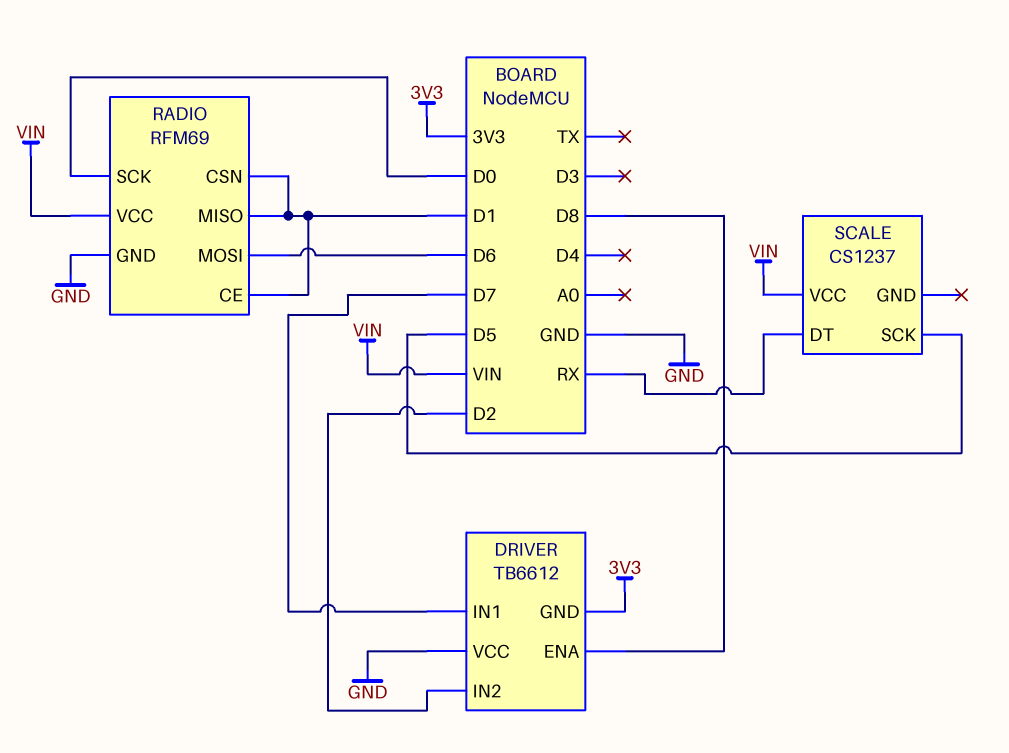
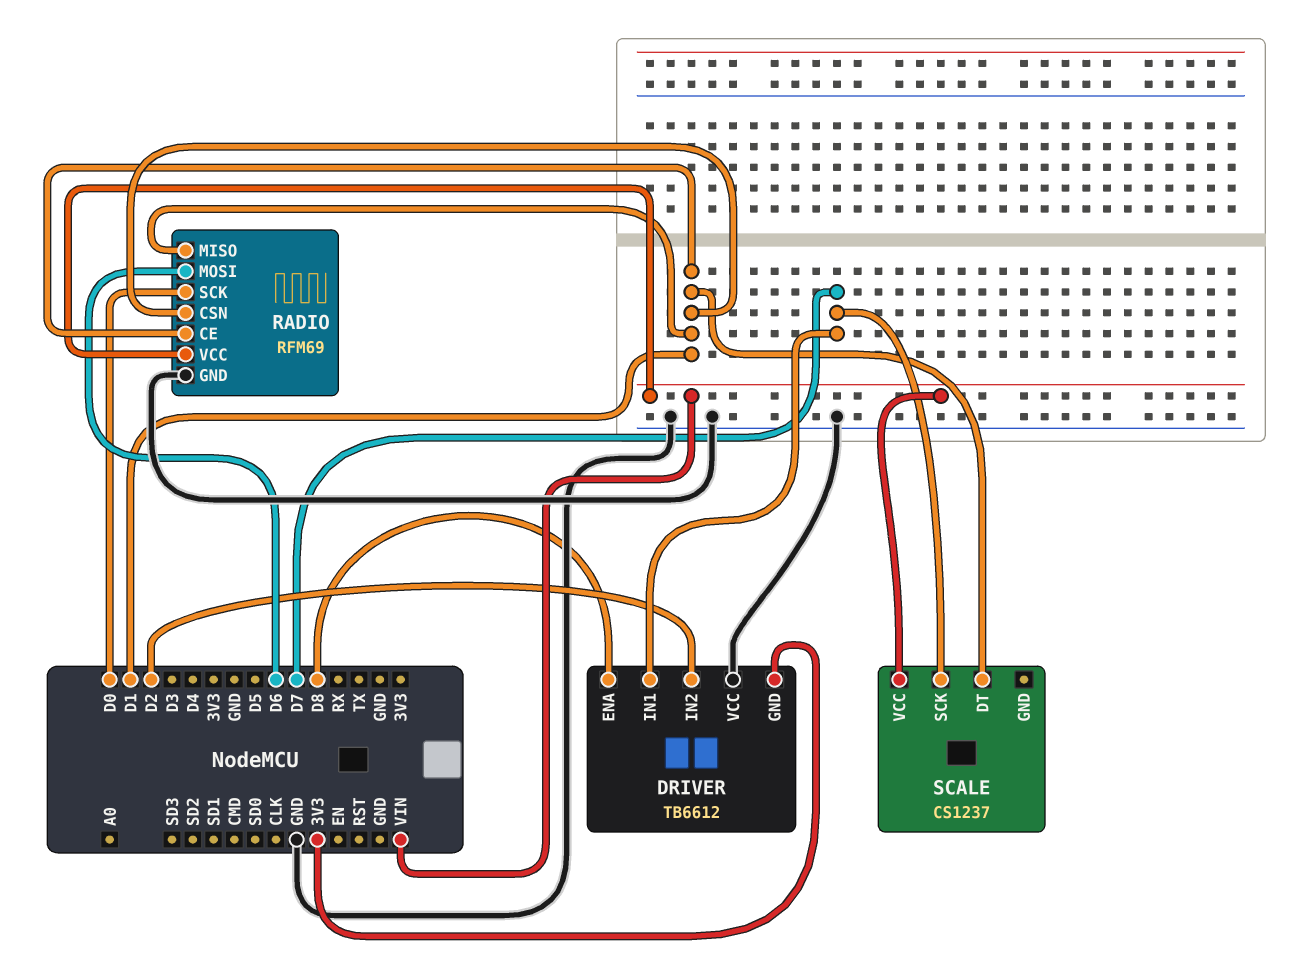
SCALE pin DT: RX -> D1
SCALE pin SCK: D5 -> D7

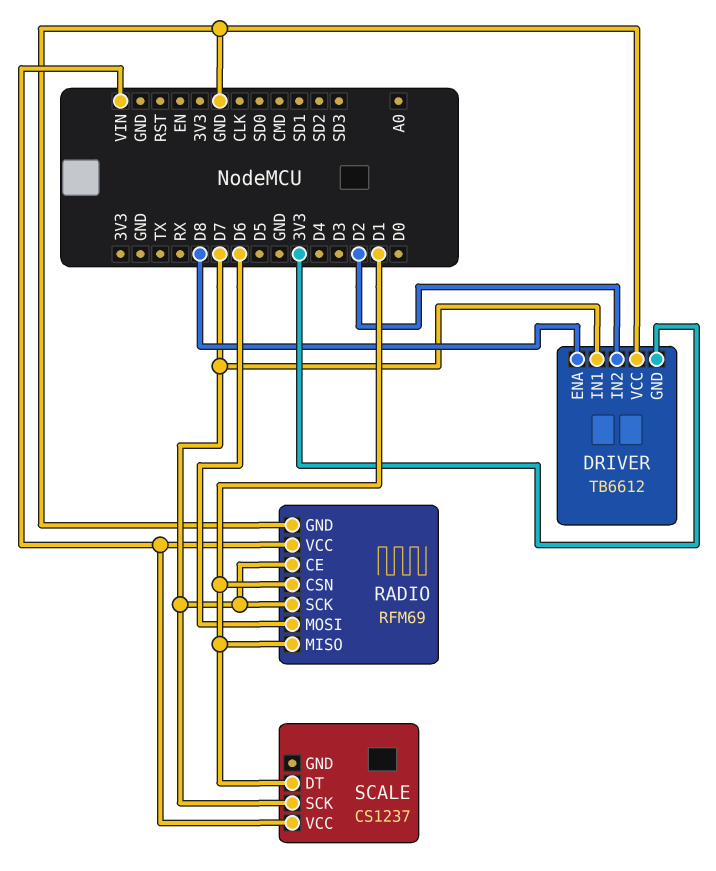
RADIO pin CE: D1 -> D7
RADIO pin SCK: D0 -> D7

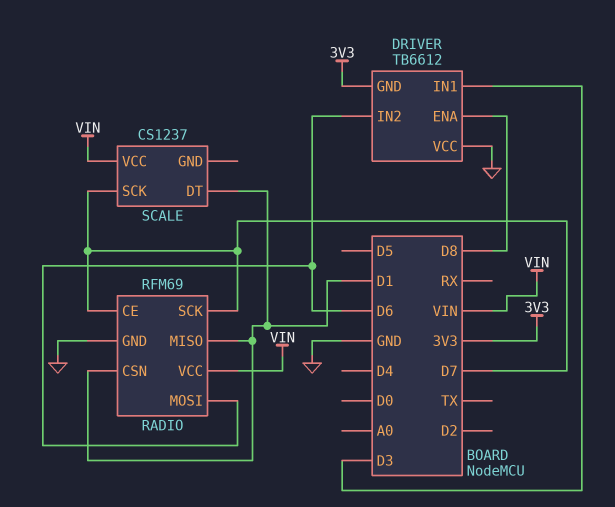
DRIVER pin IN1: D7 -> D3
DRIVER pin IN2: D2 -> D6

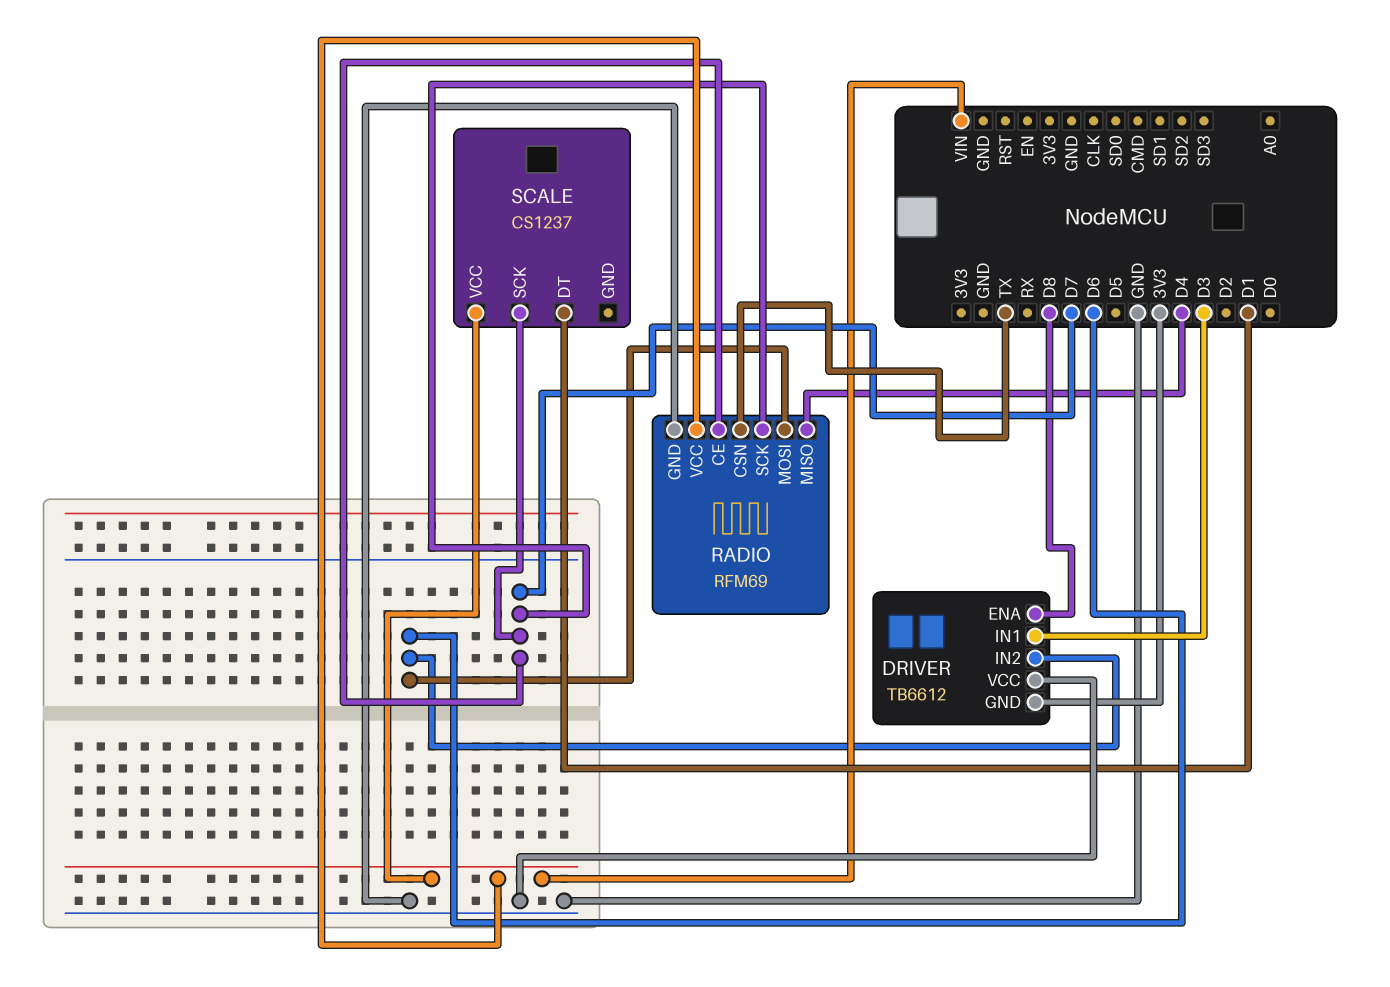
RADIO pin CSN: D1 -> TX
RADIO pin MISO: D1 -> D4

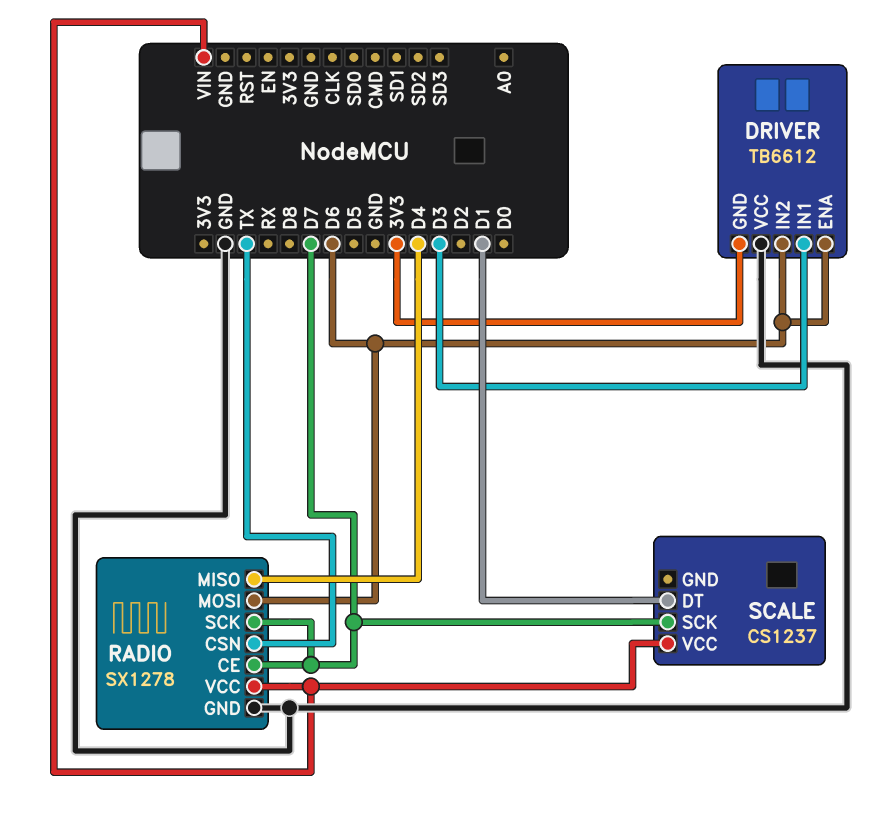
DRIVER pin ENA: D8 -> D6
RADIO: RFM69 -> SX1278

